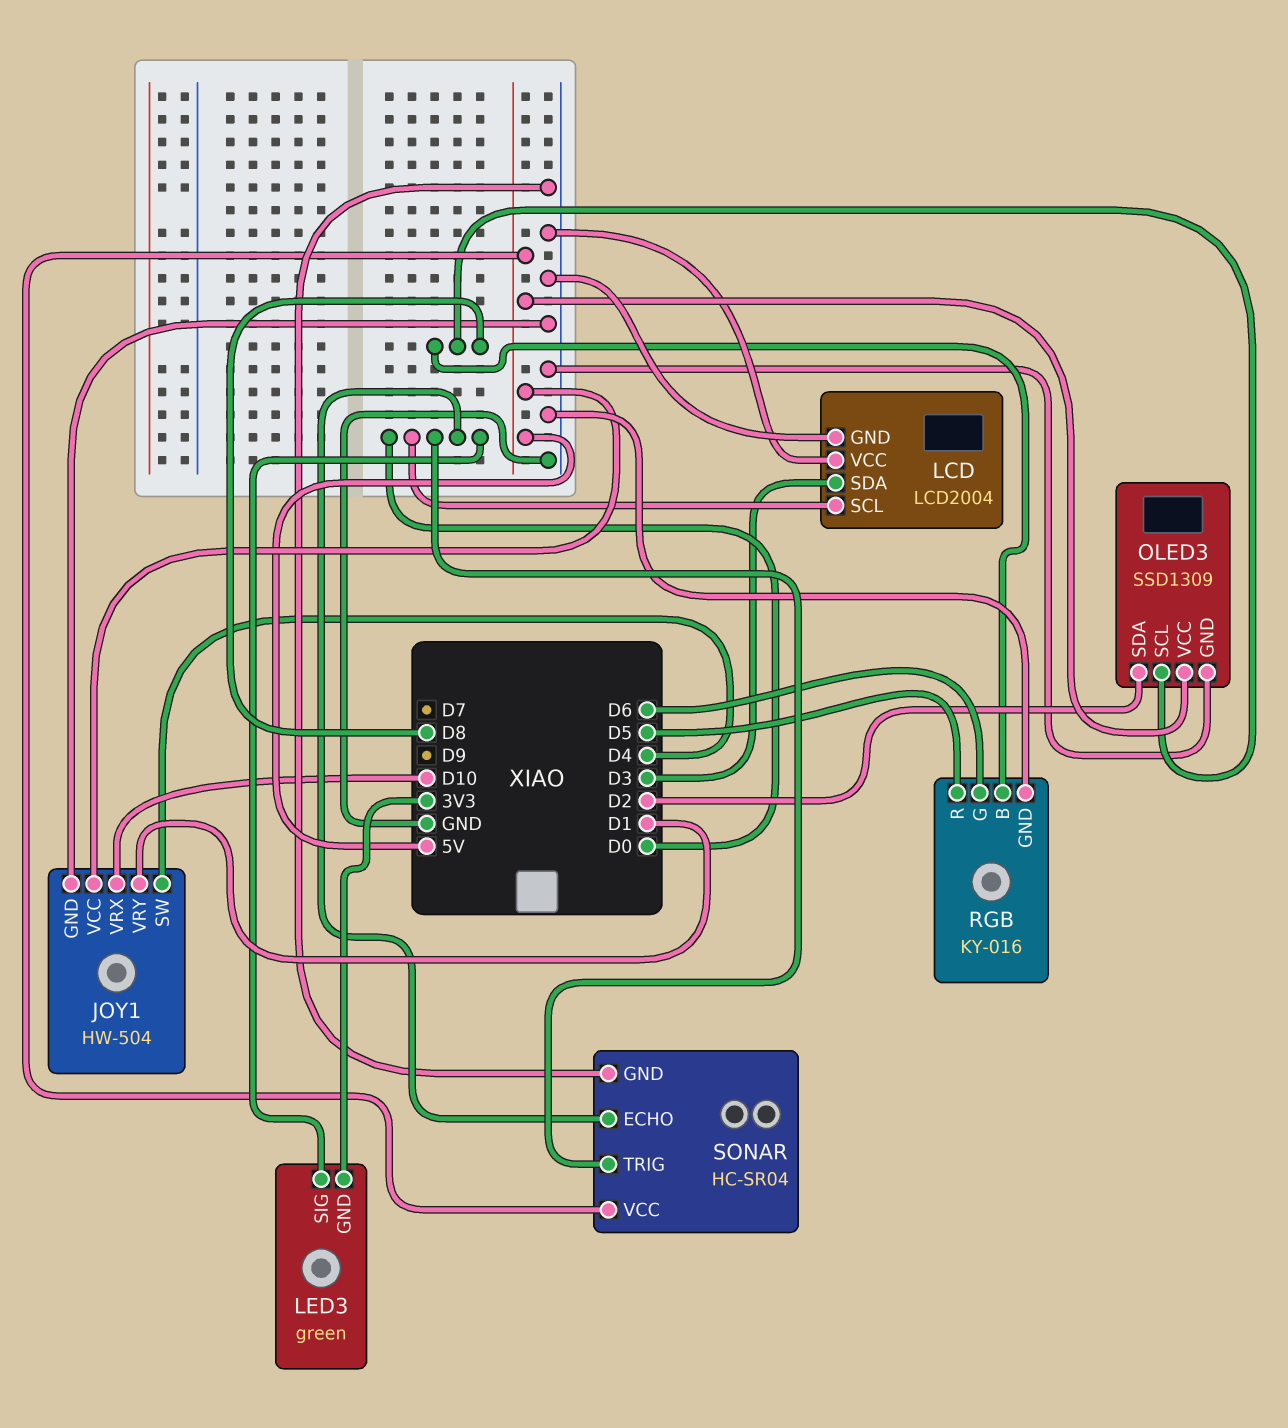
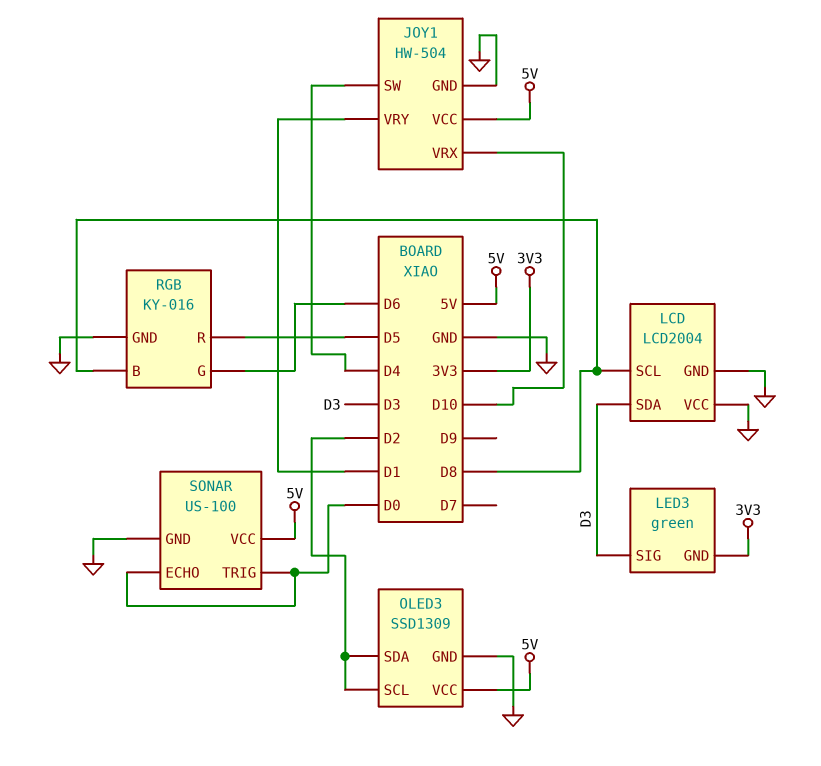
LCD pin SCL: D0 -> D8
LED3 pin SIG: D0 -> D3
OLED3 pin SCL: D8 -> D2
SONAR: HC-SR04 -> US-100

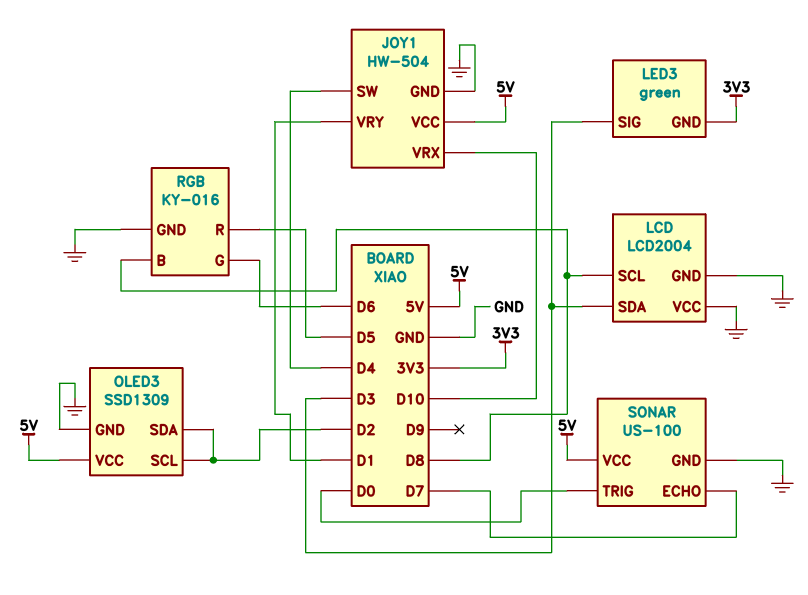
SONAR pin ECHO: D0 -> D7

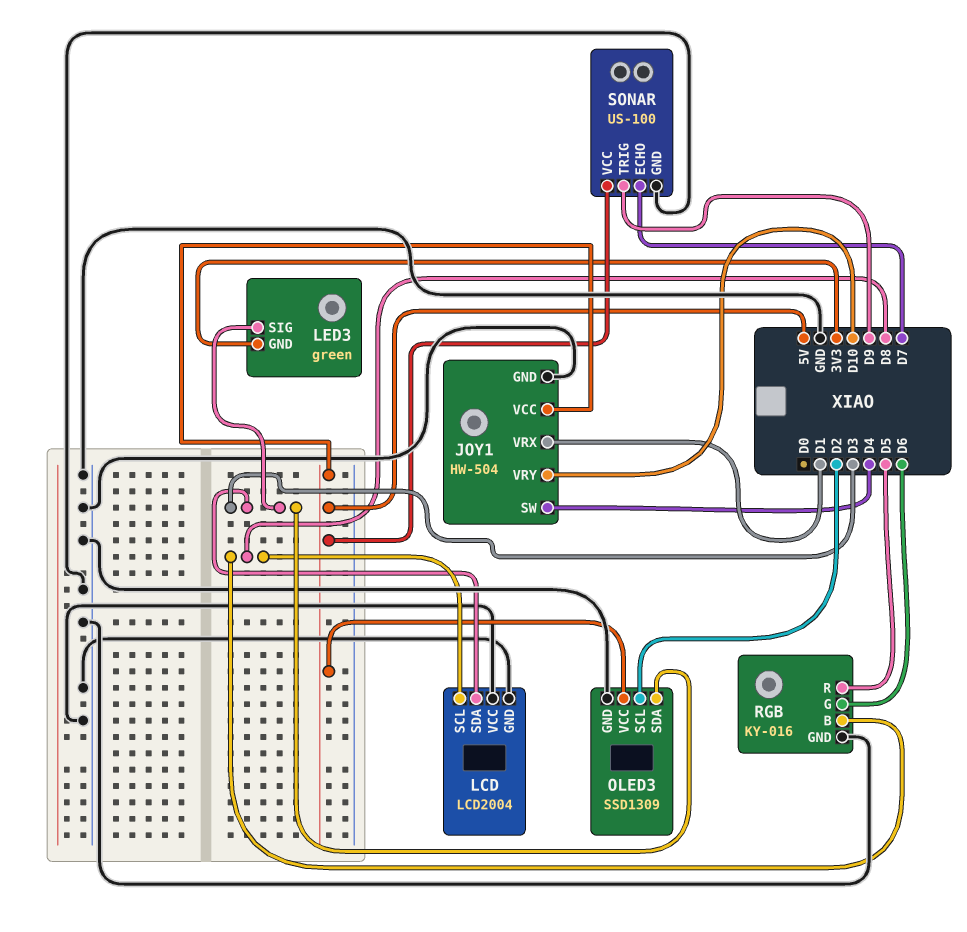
JOY1 pin VRX: D10 -> D1
JOY1 pin VRY: D1 -> D10
OLED3 pin SDA: D2 -> D3
SONAR pin TRIG: D0 -> D9

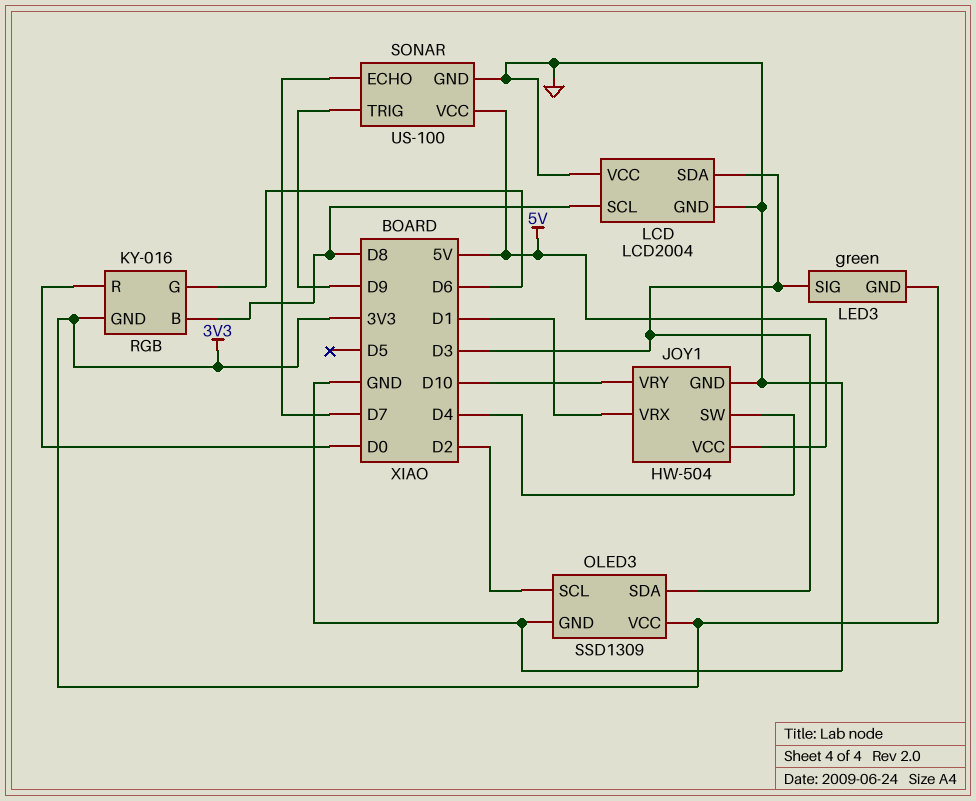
OLED3 pin VCC: 5V -> 3V3
RGB pin GND: GND -> 3V3
RGB pin R: D5 -> D0

